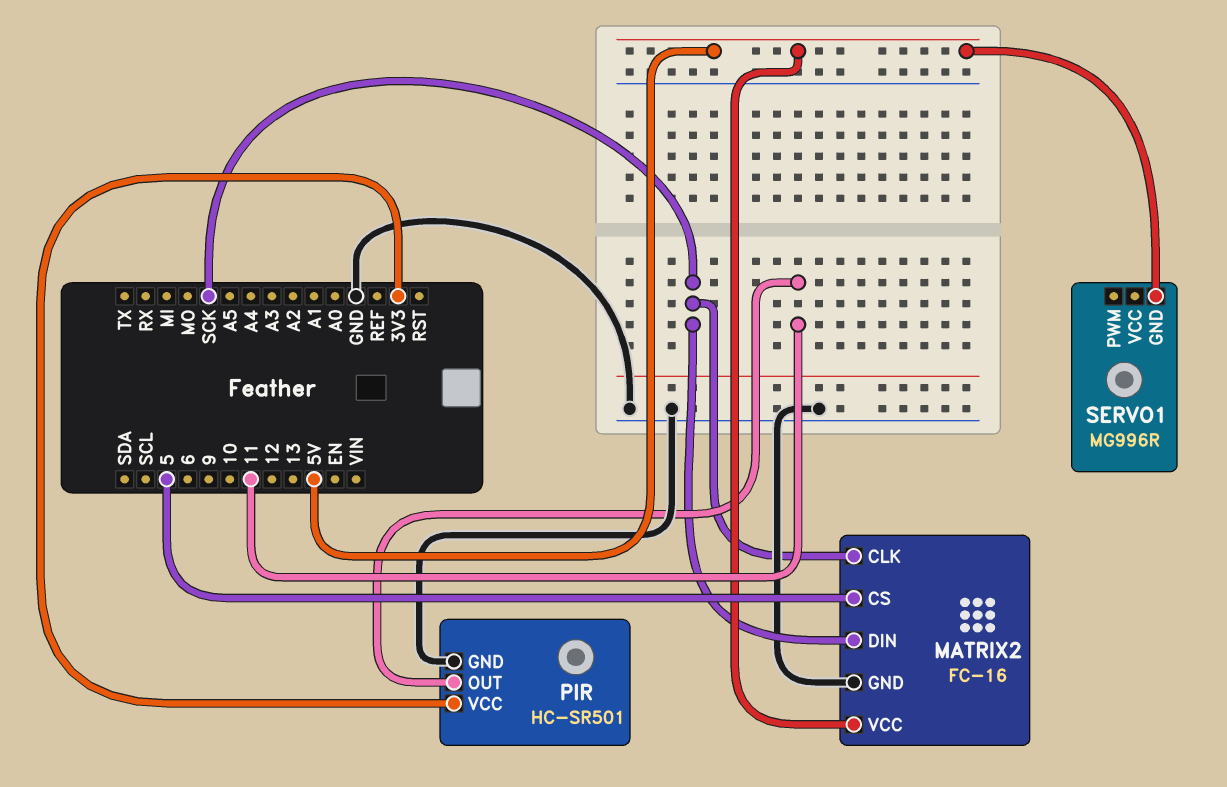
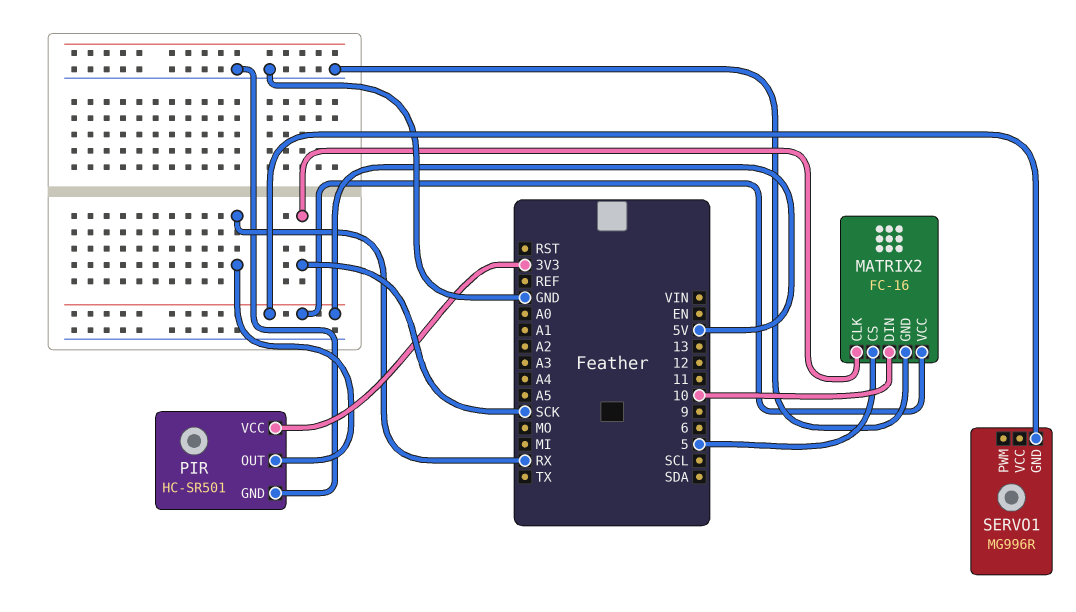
MATRIX2 pin DIN: SCK -> 10
PIR pin OUT: 11 -> RX

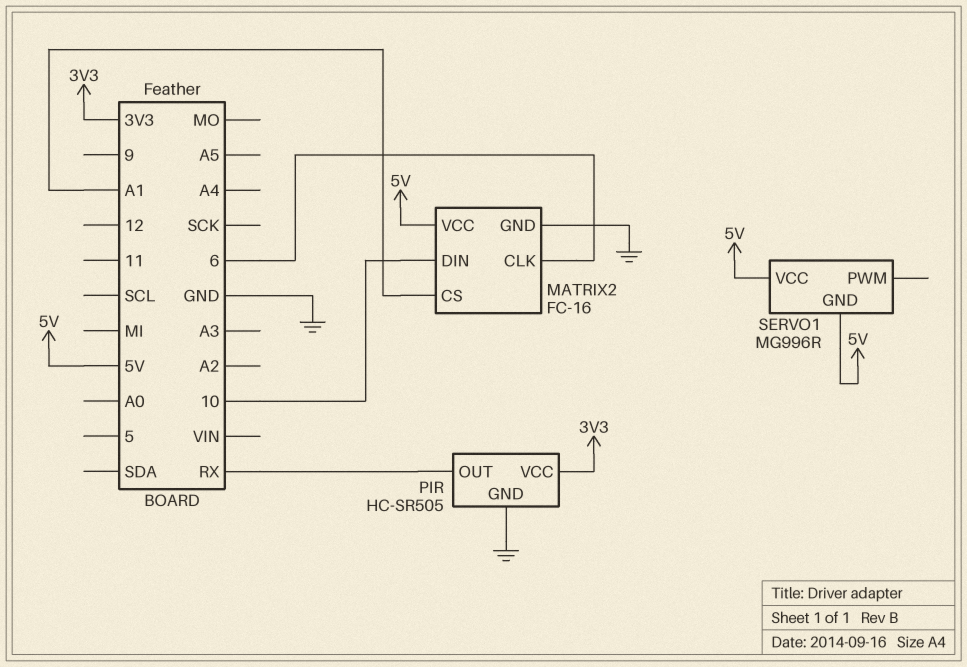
MATRIX2 pin CLK: SCK -> 6
MATRIX2 pin CS: 5 -> A1
PIR: HC-SR501 -> HC-SR505
SERVO1 pin VCC: none -> 5V

